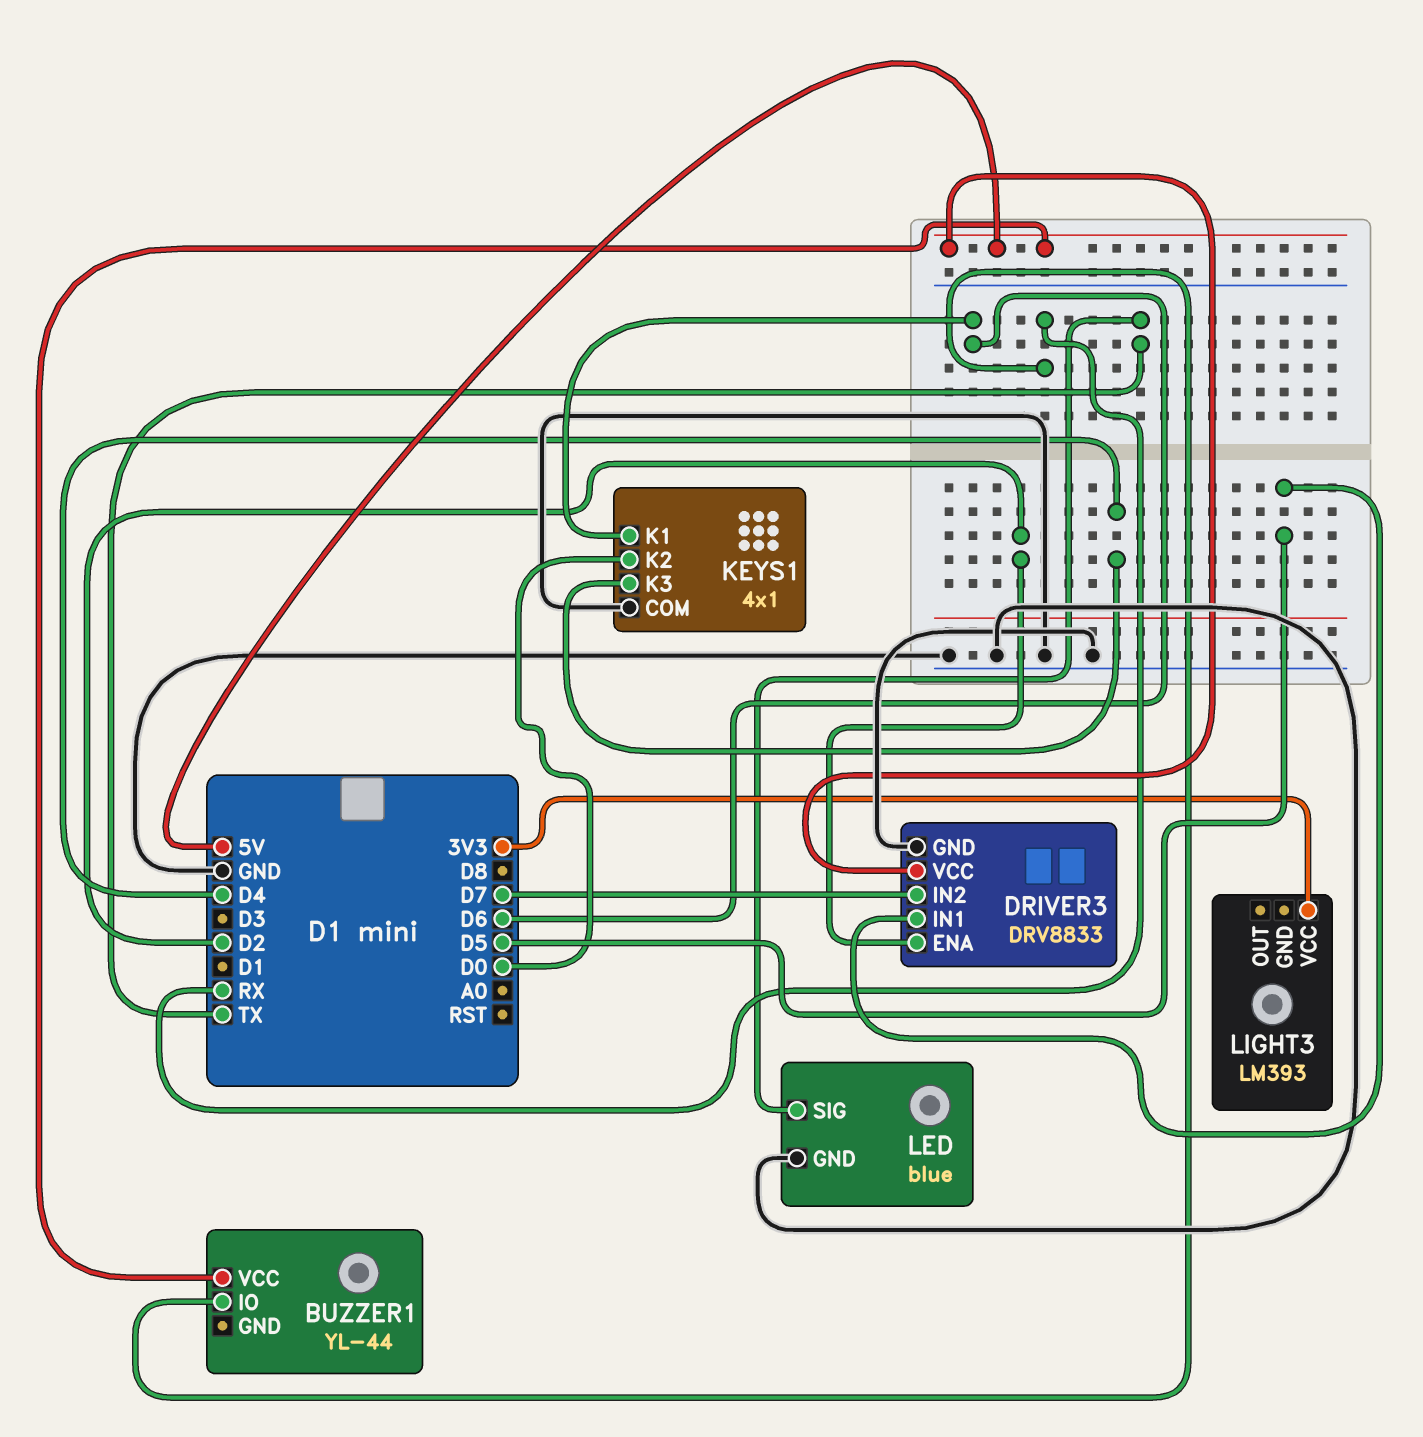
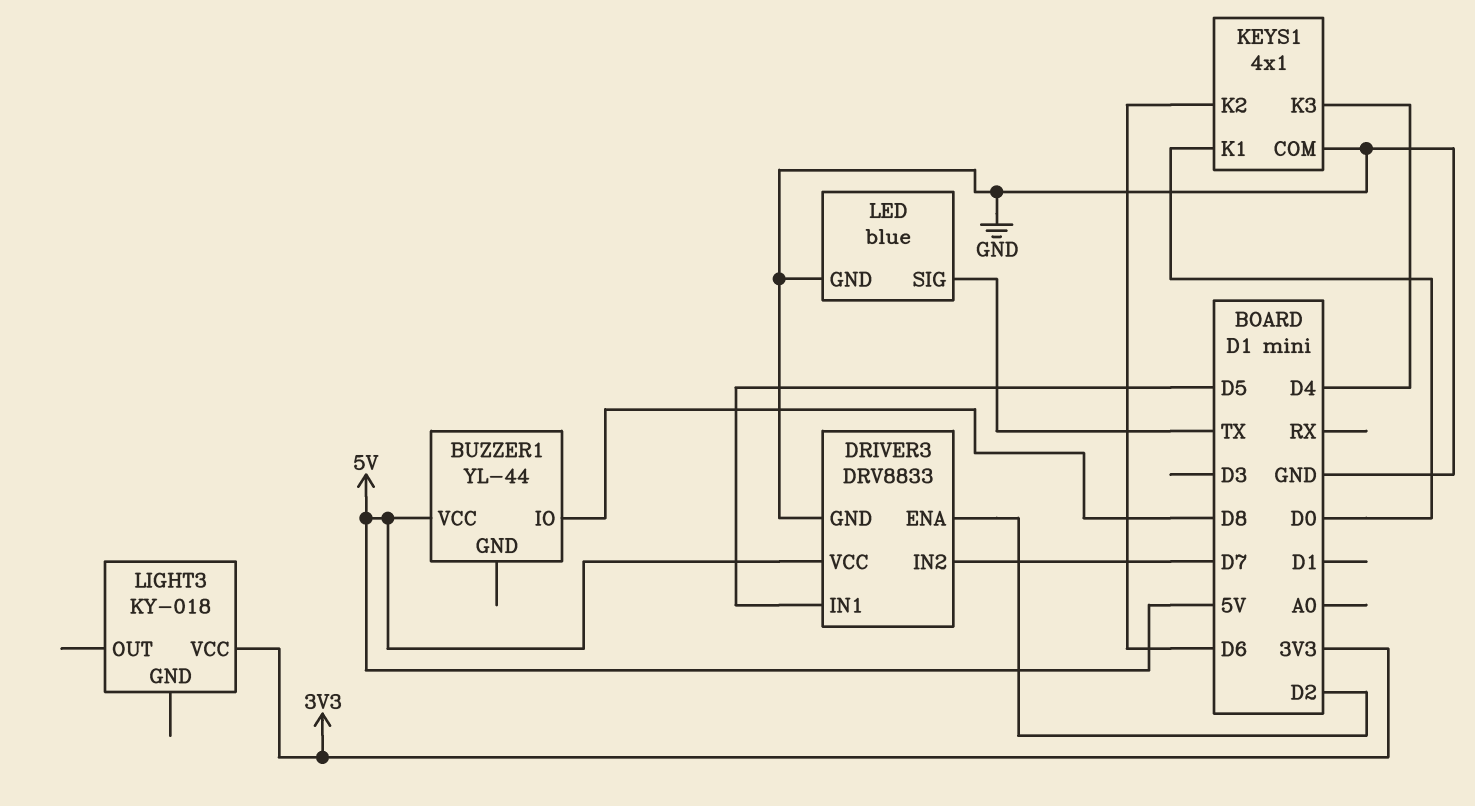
BUZZER1 pin IO: RX -> D8
KEYS1 pin K1: D6 -> D0
KEYS1 pin K2: D0 -> D6
LIGHT3: LM393 -> KY-018

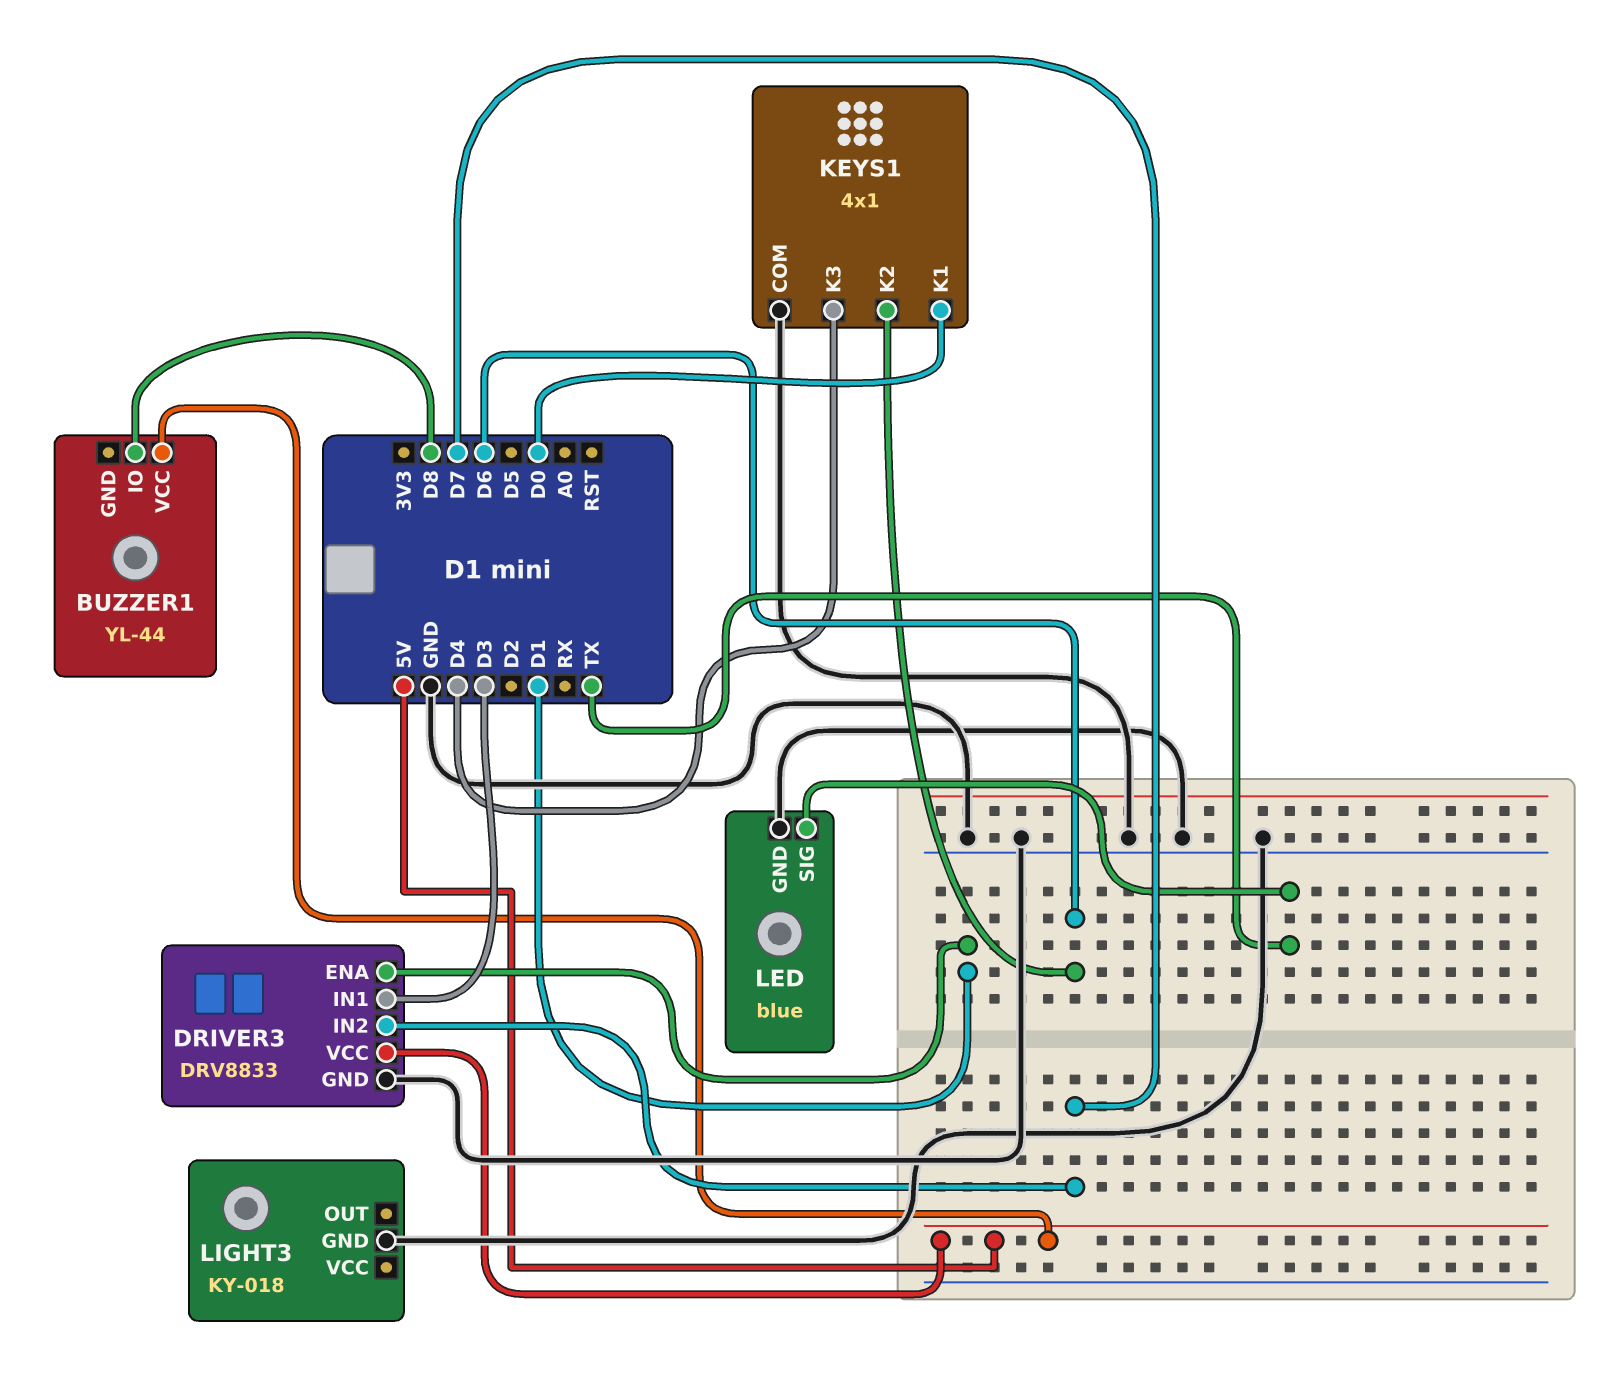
DRIVER3 pin ENA: D2 -> D1
DRIVER3 pin IN1: D5 -> D3
LIGHT3 pin GND: none -> GND
LIGHT3 pin VCC: 3V3 -> none

